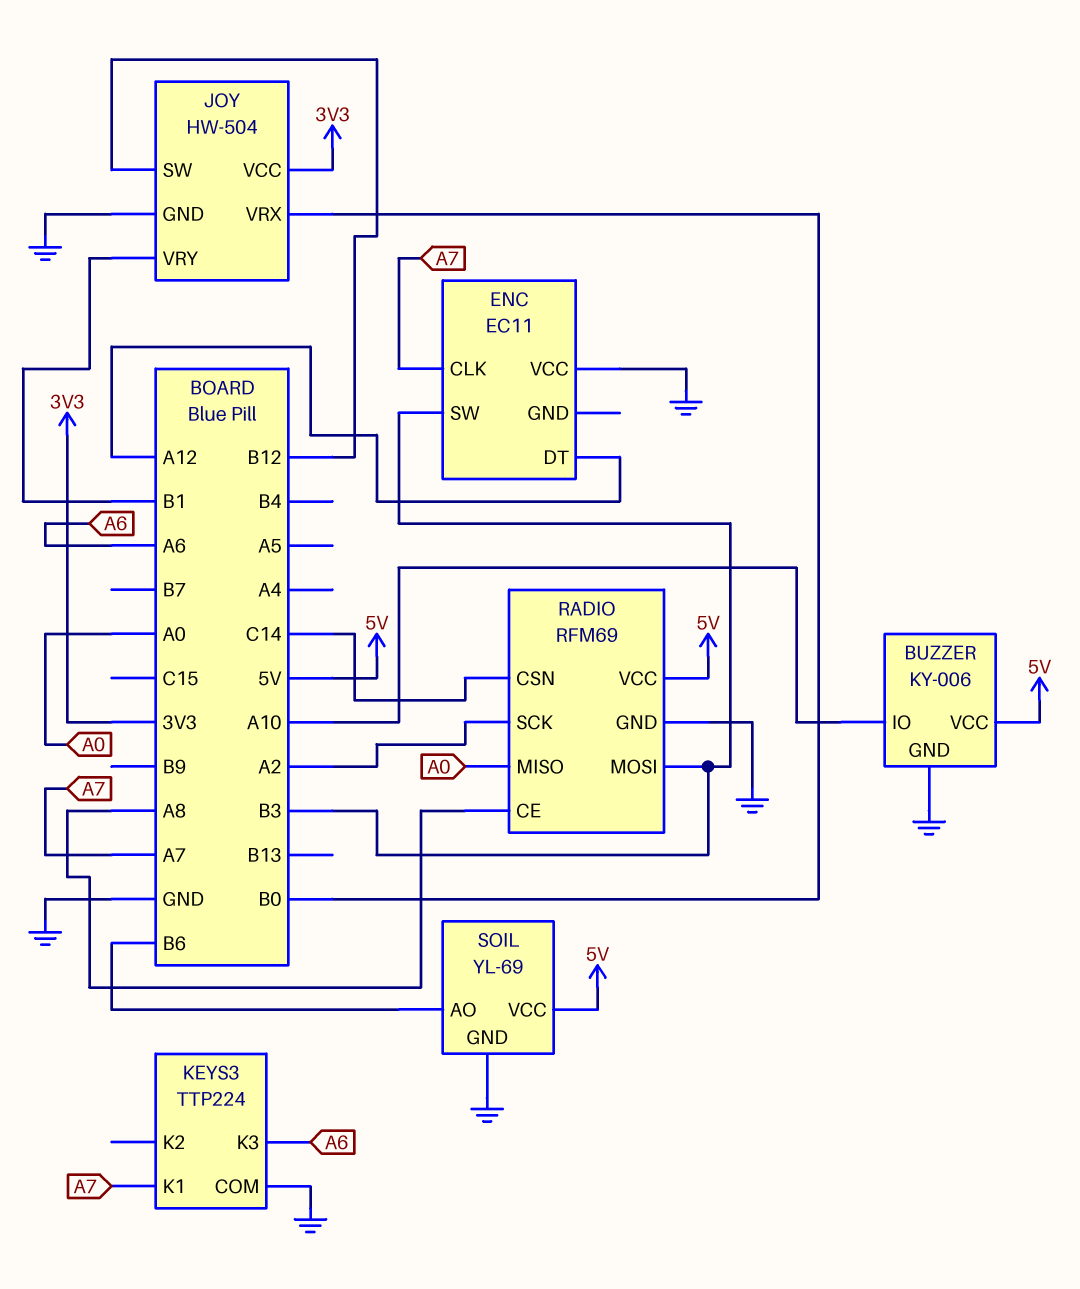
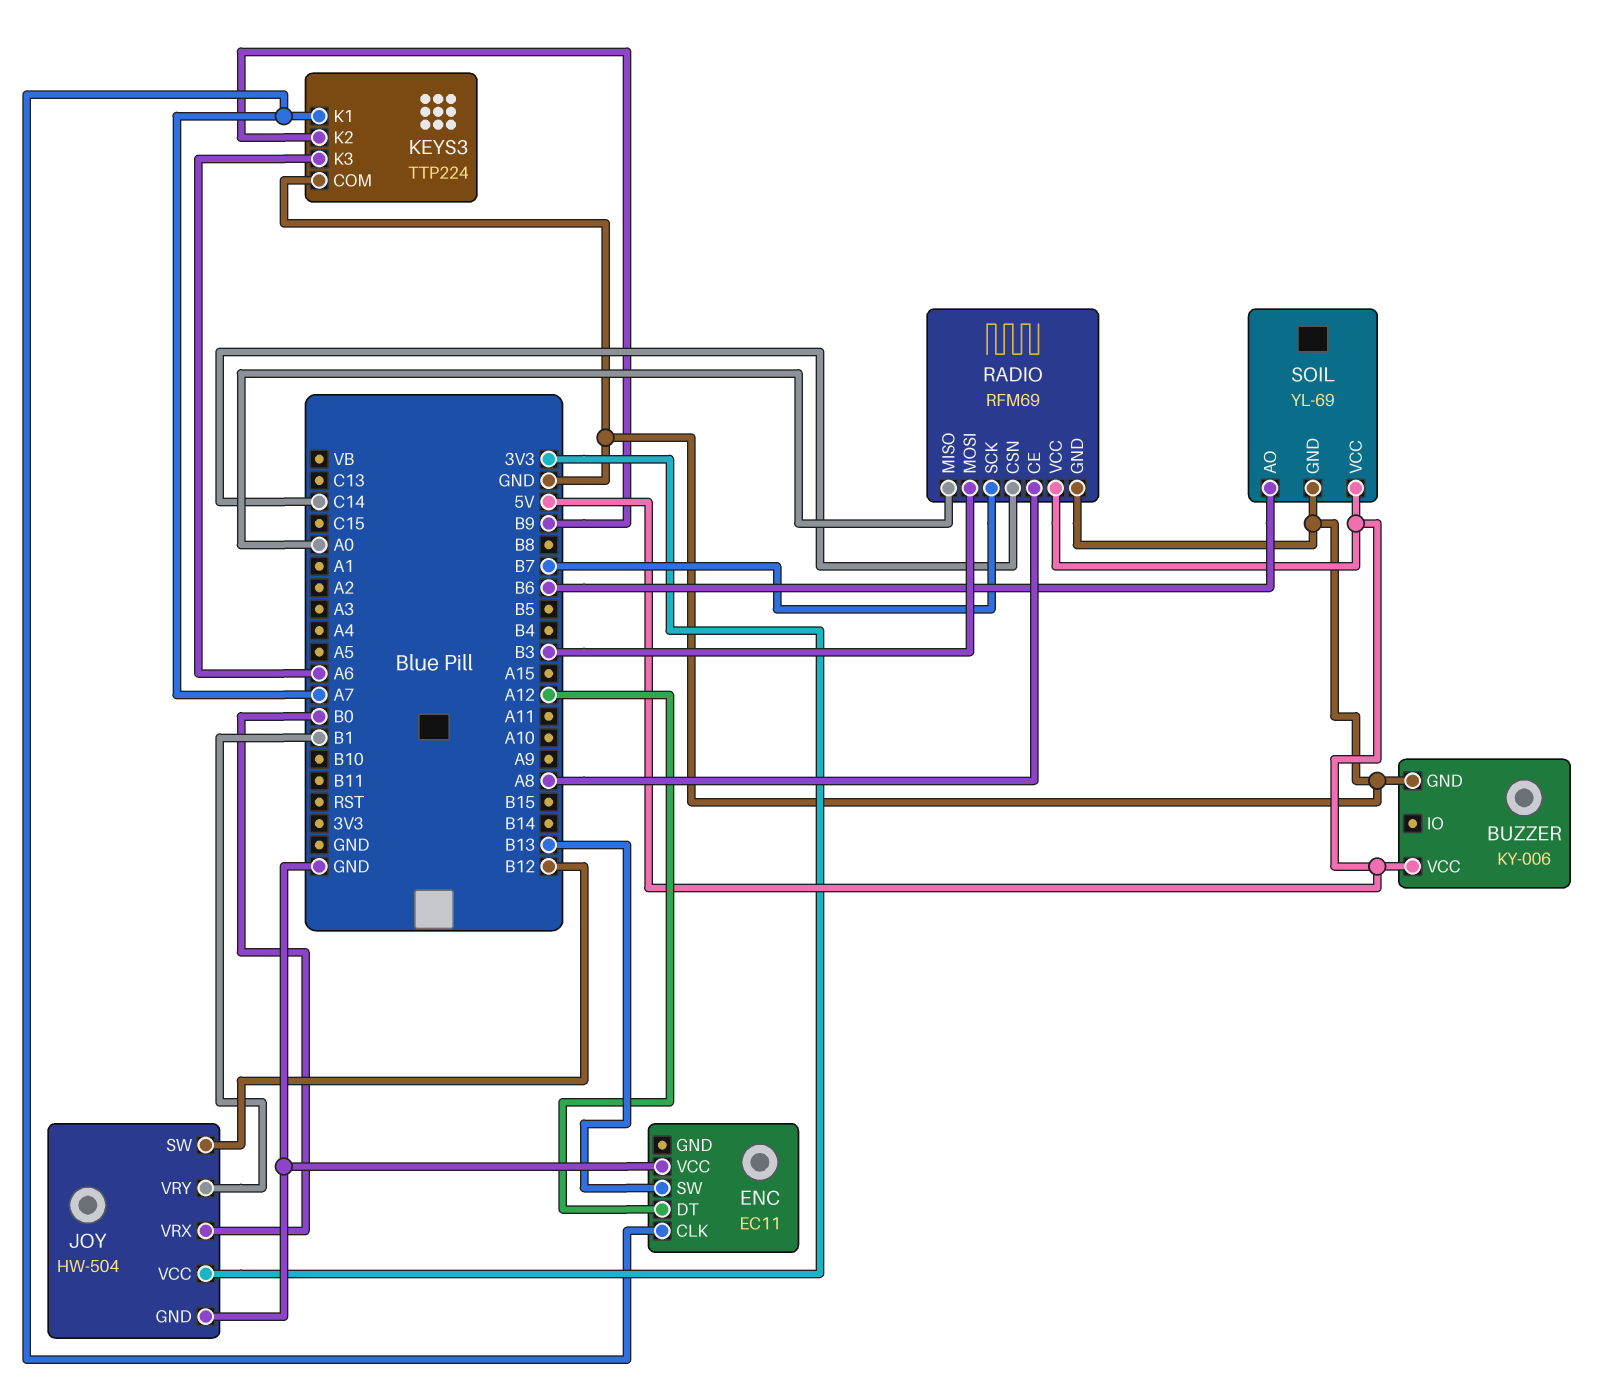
BUZZER pin IO: A10 -> none
ENC pin SW: B3 -> B13
KEYS3 pin K2: none -> B9
RADIO pin SCK: A2 -> B7

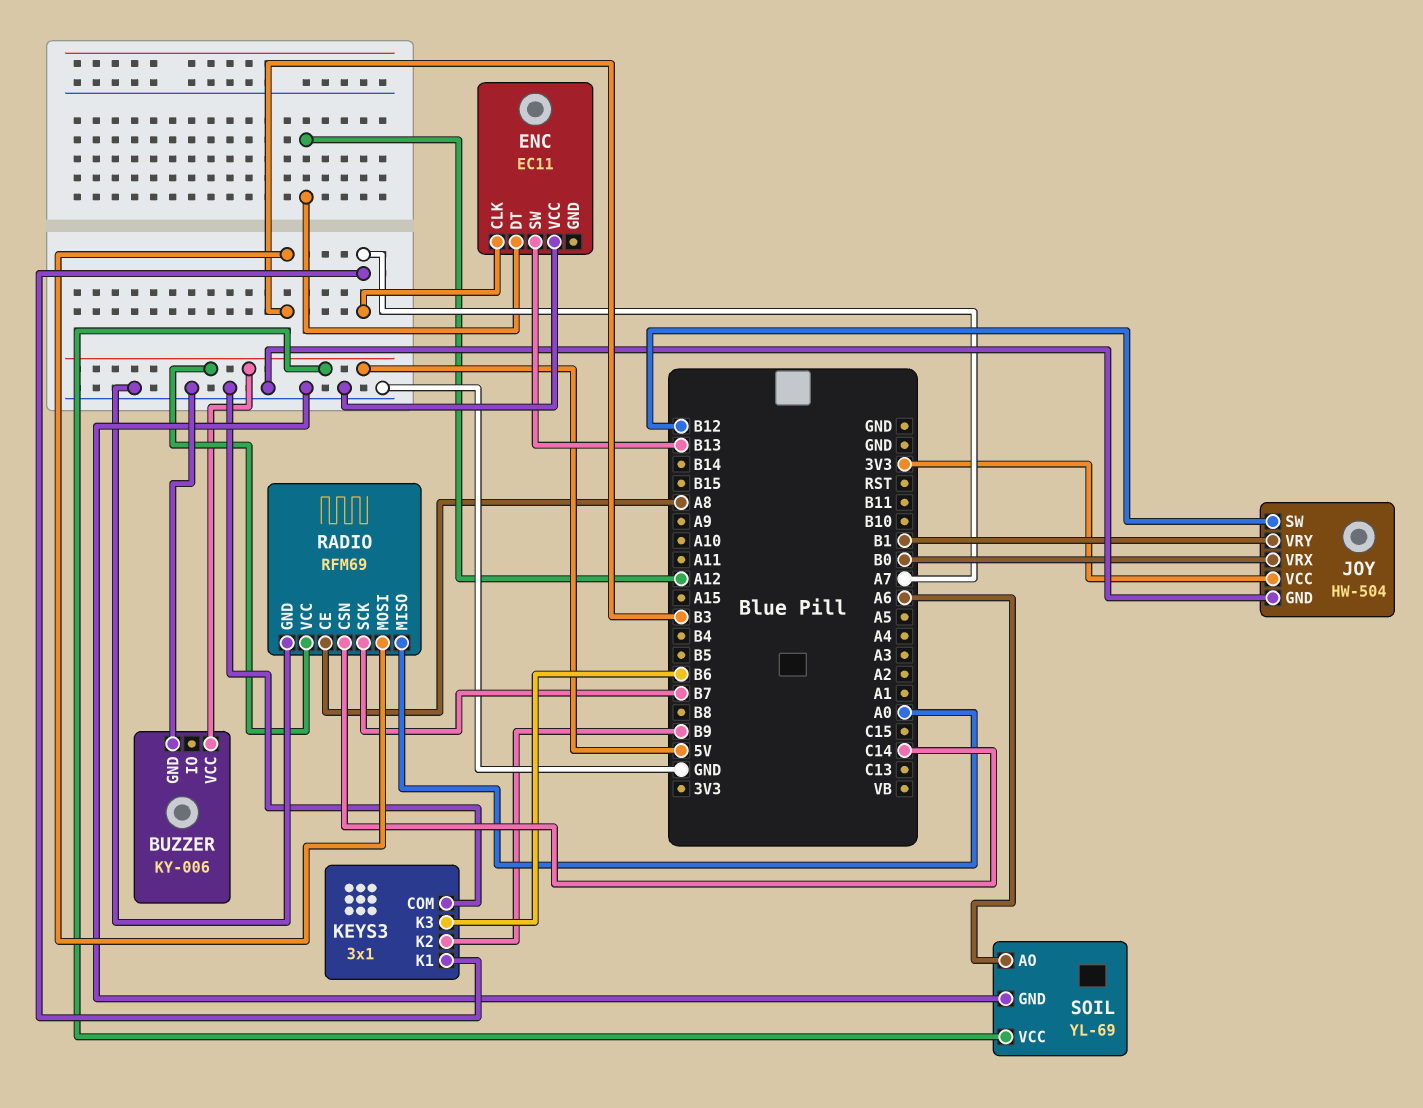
KEYS3: TTP224 -> 3x1
KEYS3 pin K3: A6 -> B6
SOIL pin AO: B6 -> A6

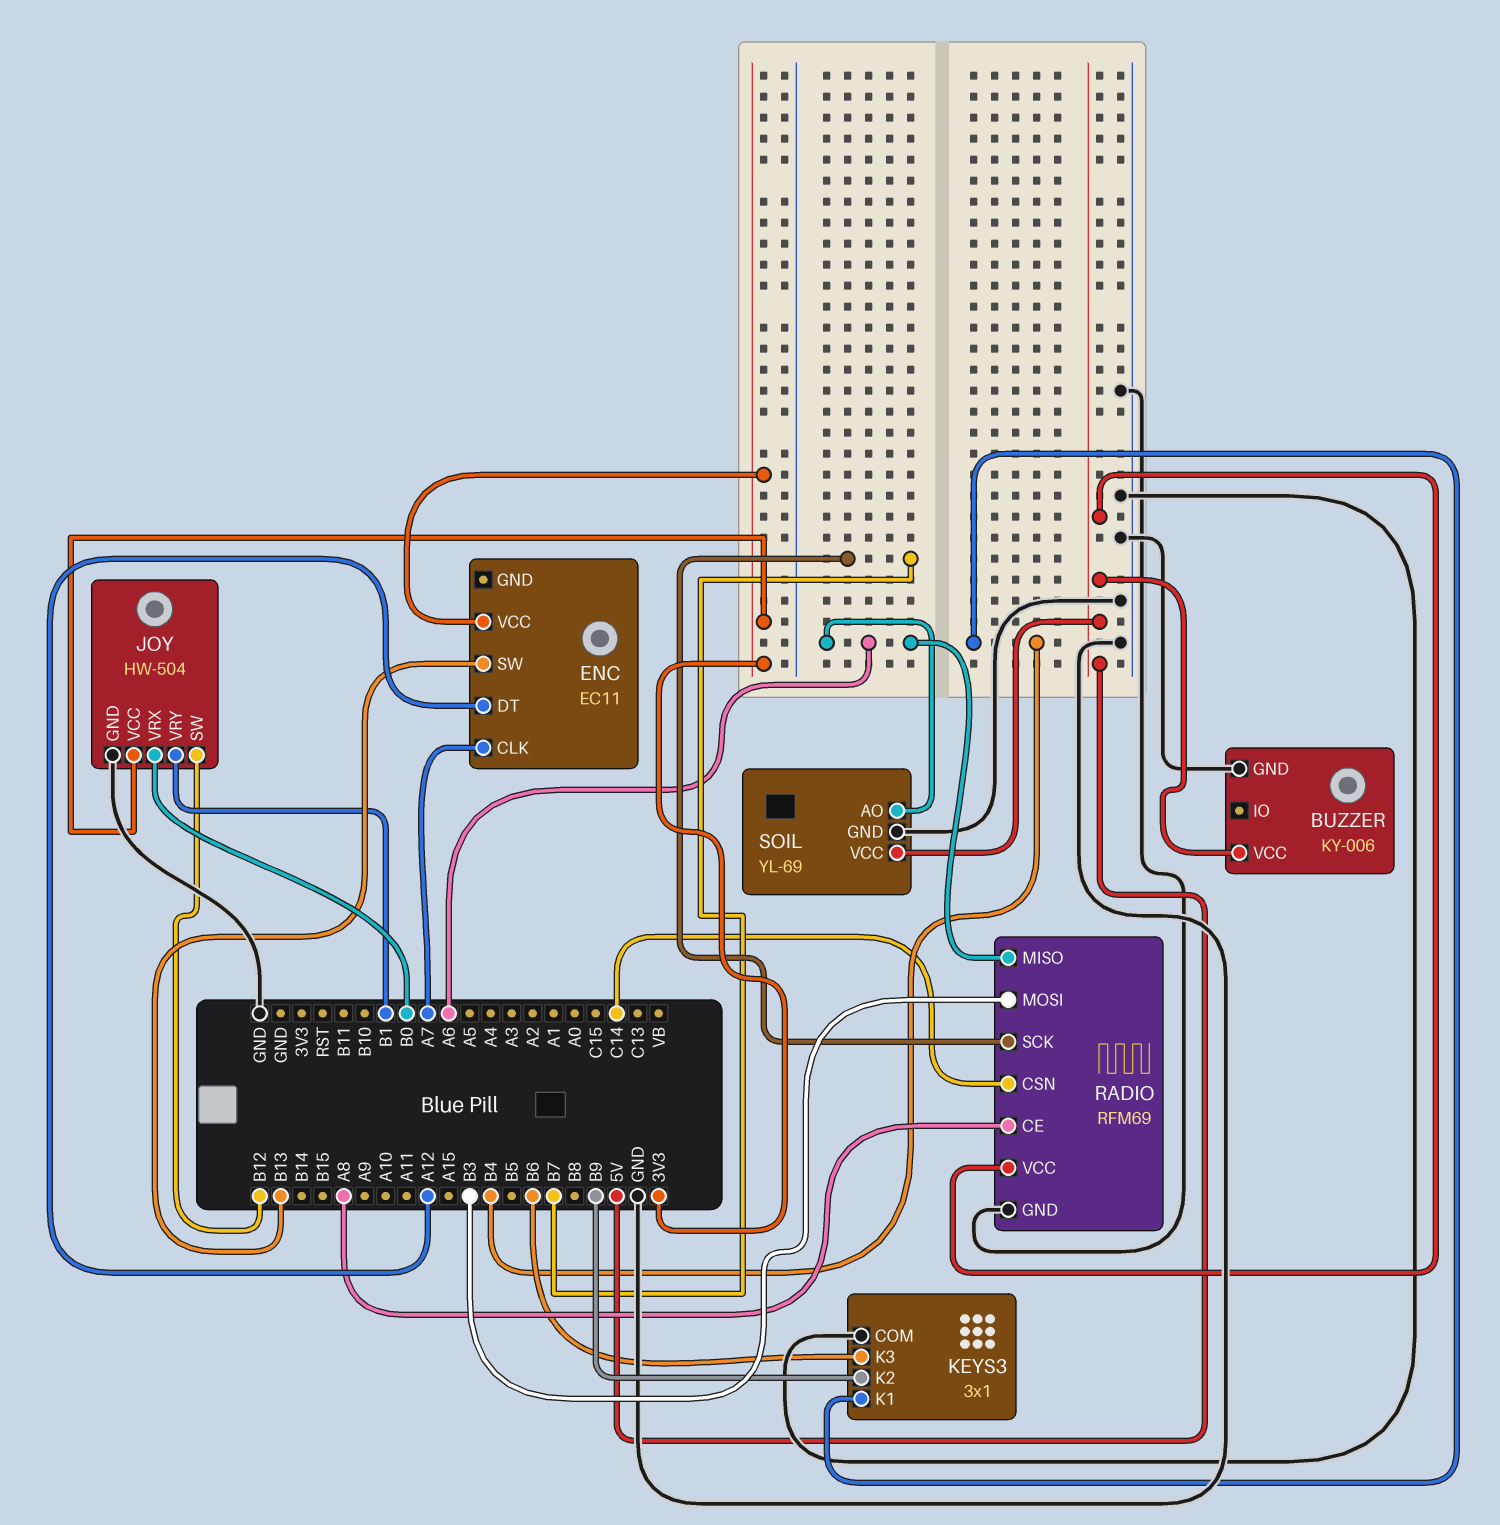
ENC pin VCC: GND -> 3V3
KEYS3 pin K1: A7 -> B4
RADIO pin MISO: A0 -> A6

